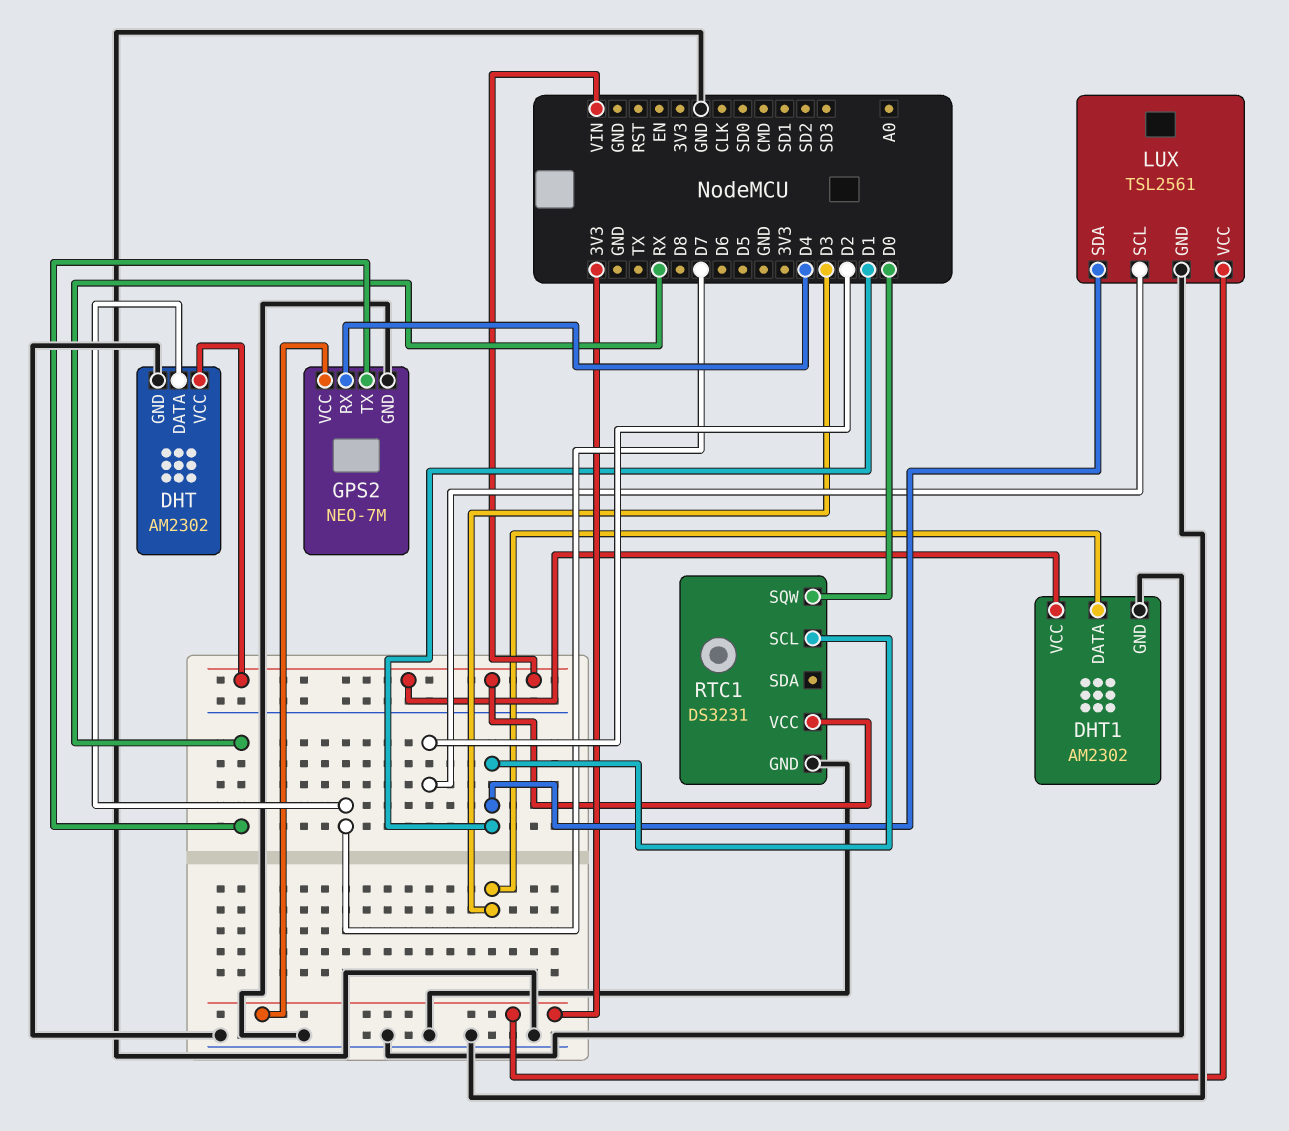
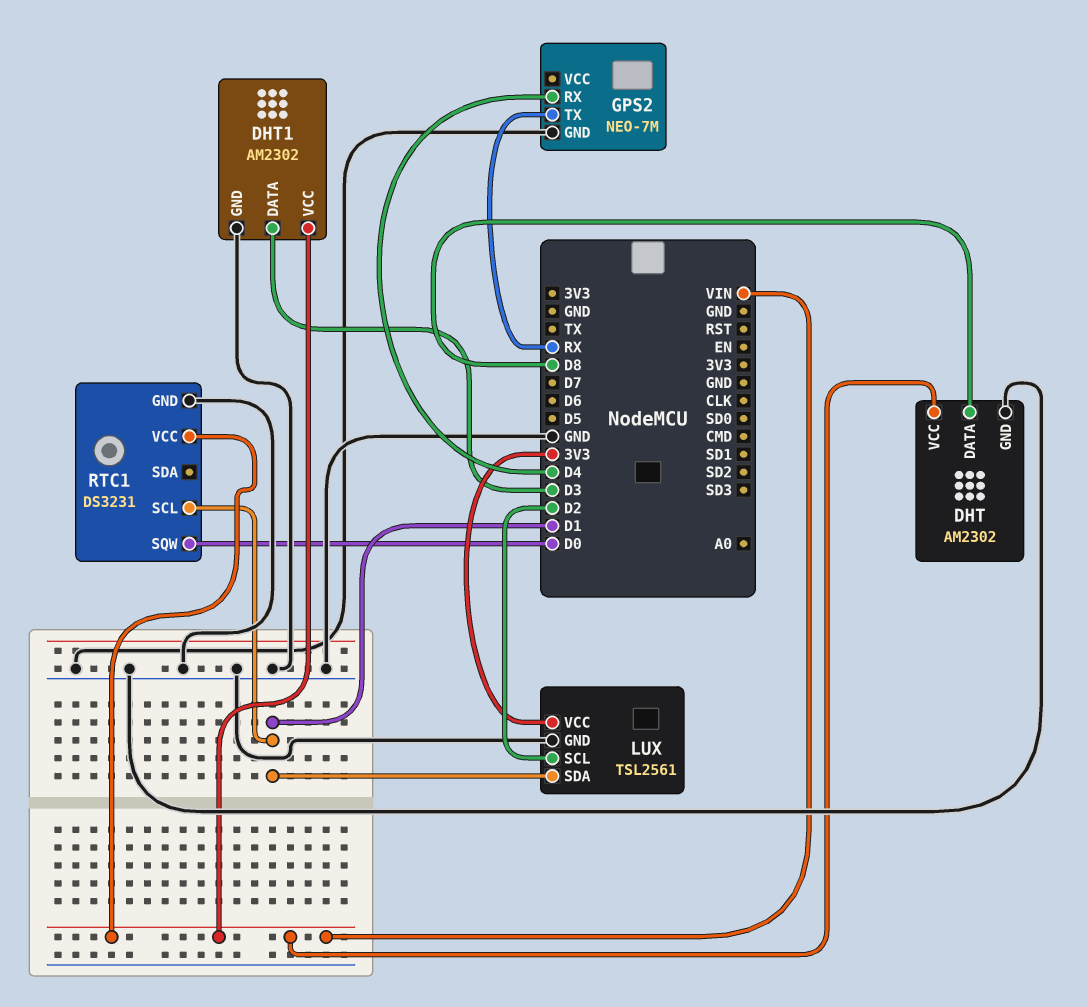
DHT pin DATA: D7 -> D8
GPS2 pin VCC: 3V3 -> none

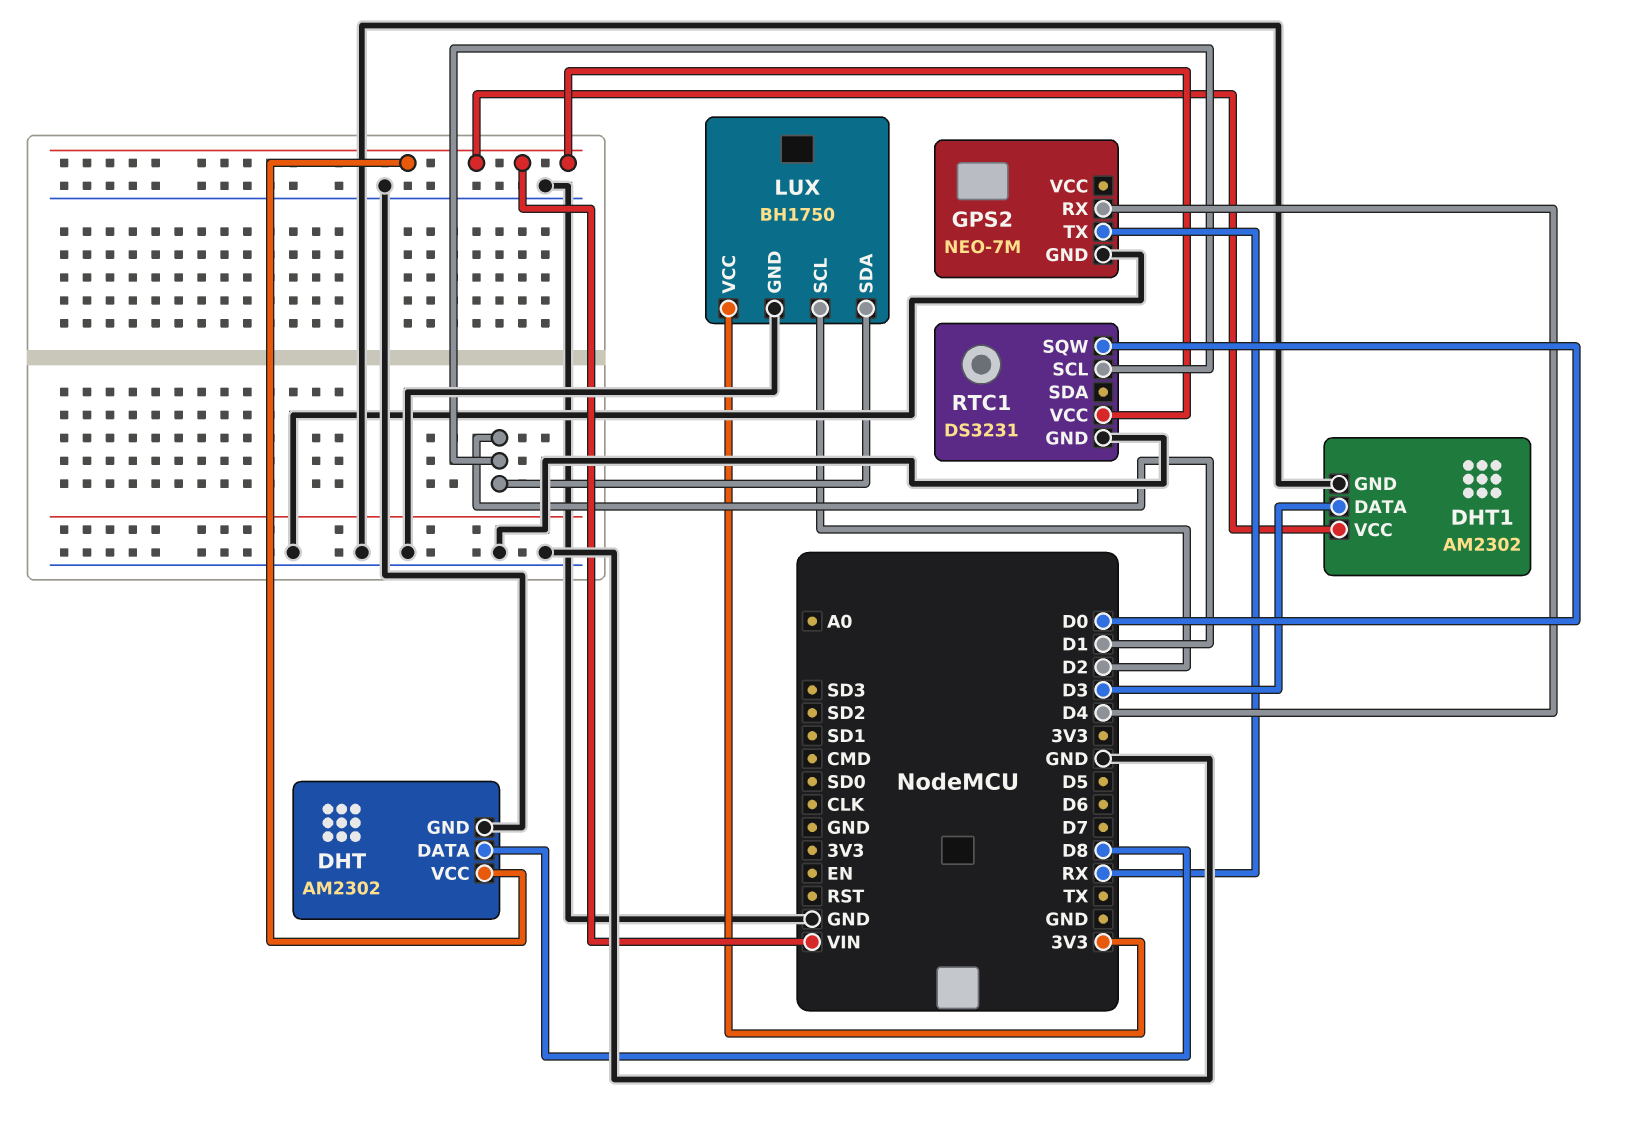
LUX: TSL2561 -> BH1750

